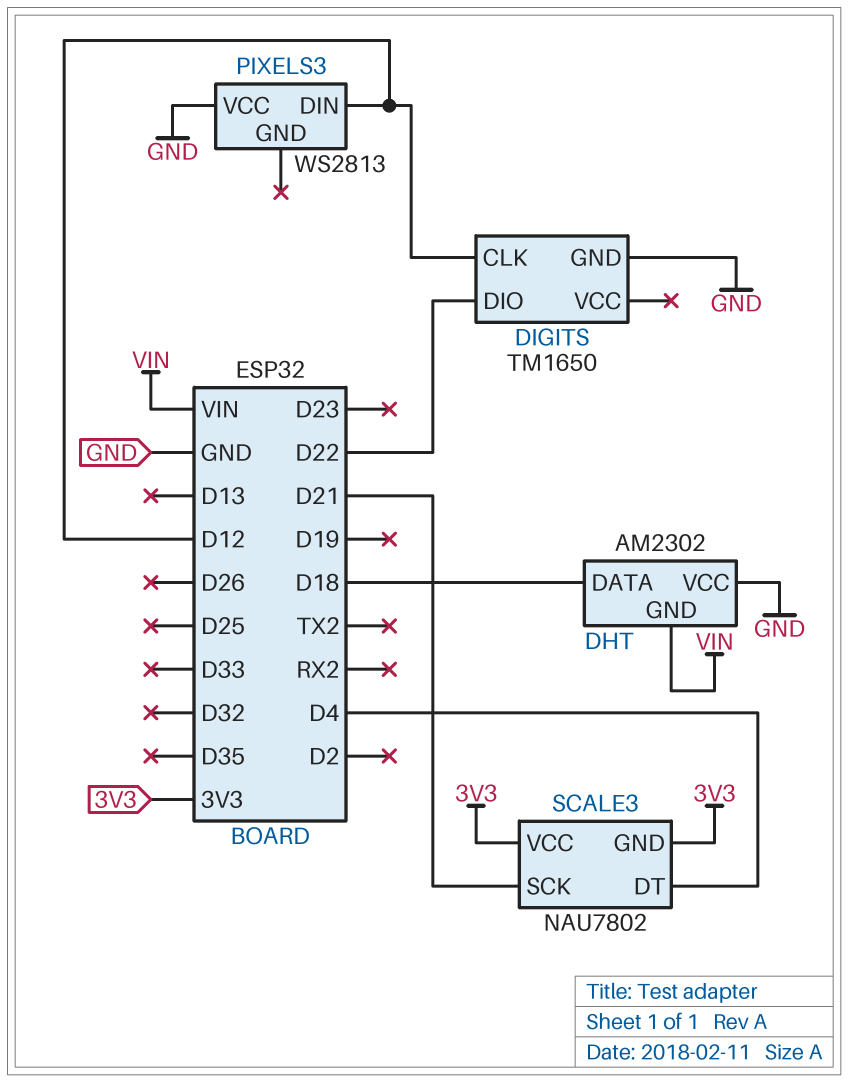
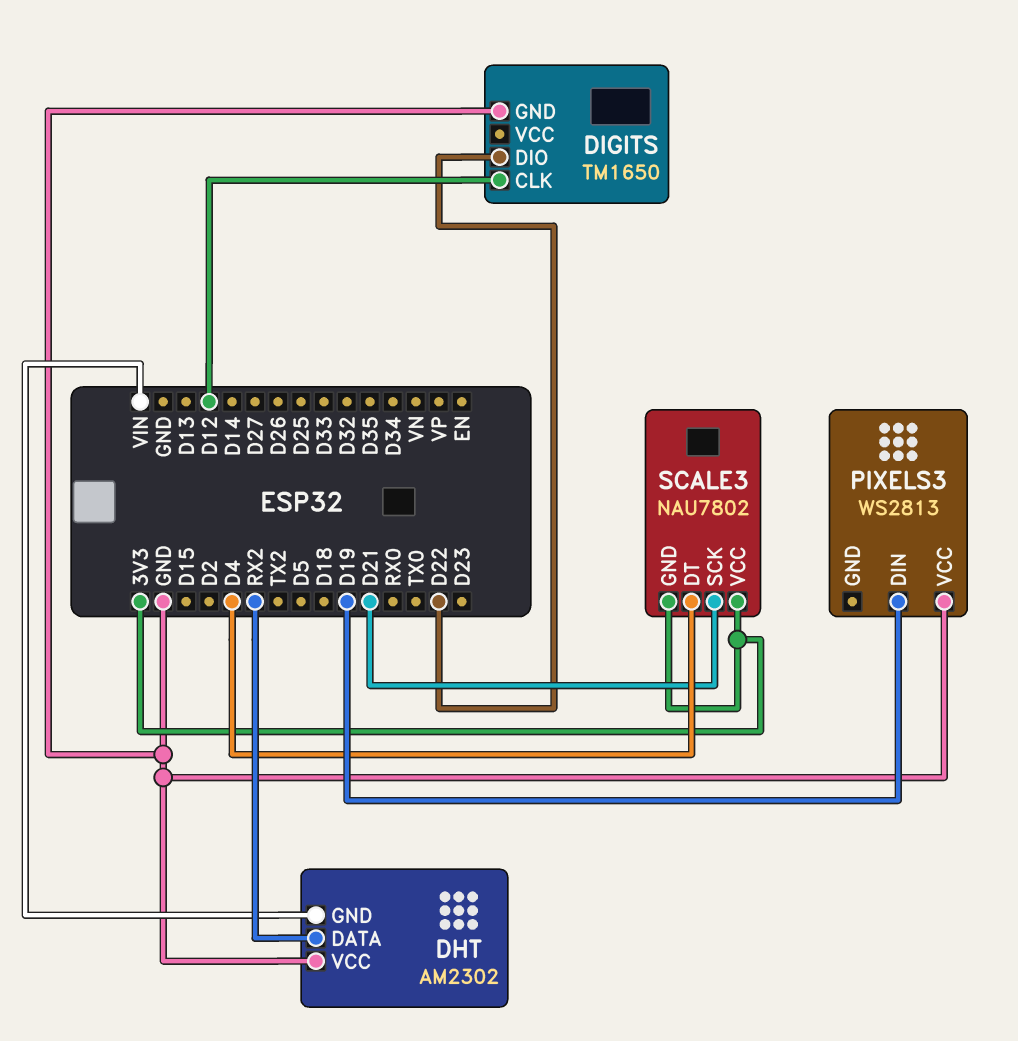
DHT pin DATA: D18 -> RX2
PIXELS3 pin DIN: D12 -> D19

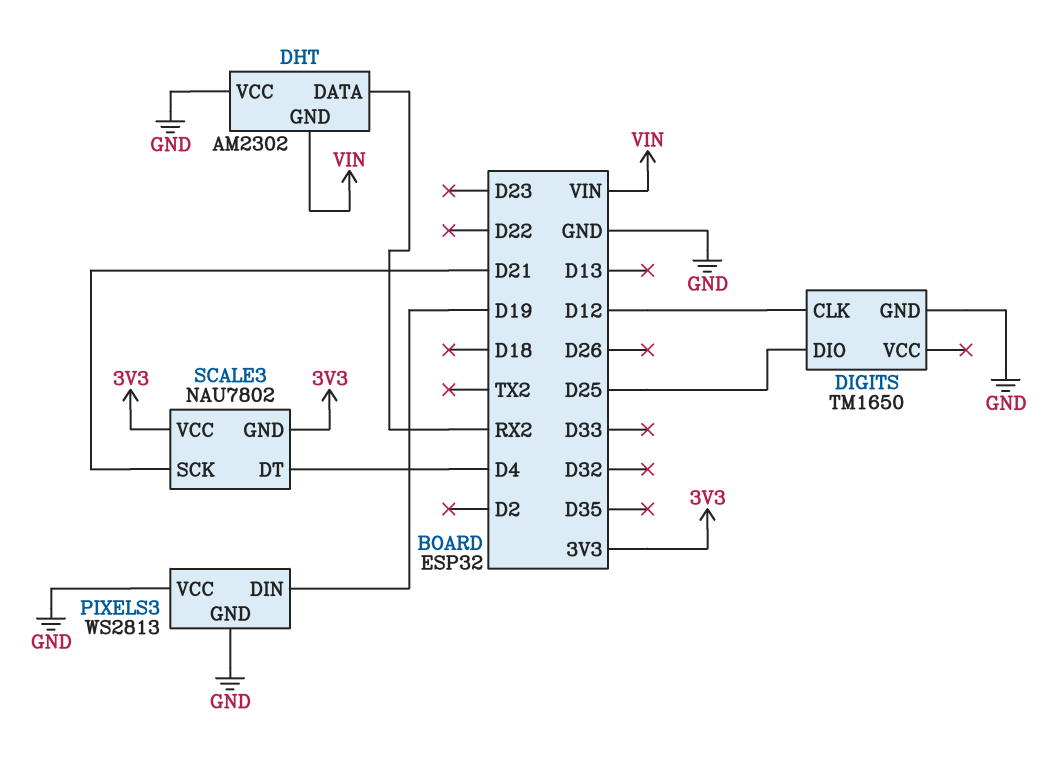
DIGITS pin DIO: D22 -> D25
PIXELS3 pin GND: none -> GND

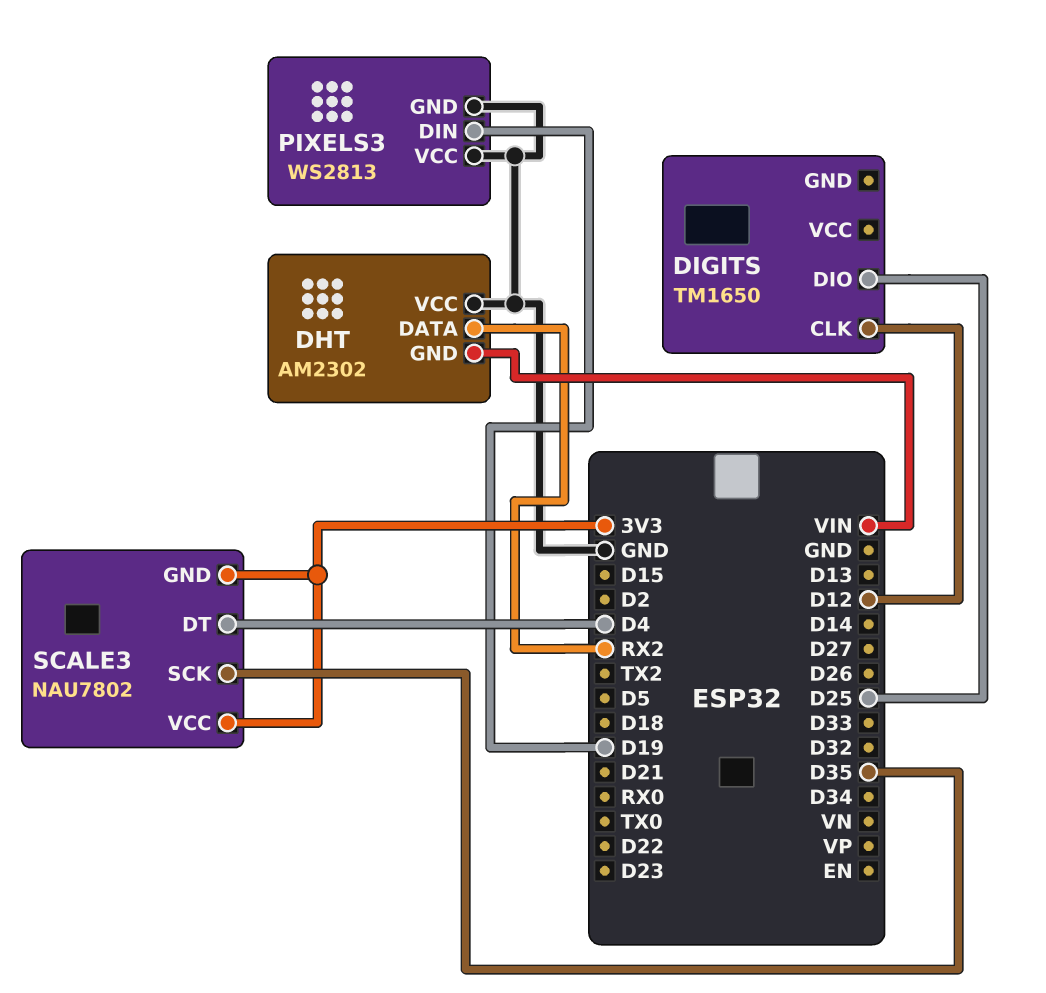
DIGITS pin GND: GND -> none
SCALE3 pin SCK: D21 -> D35

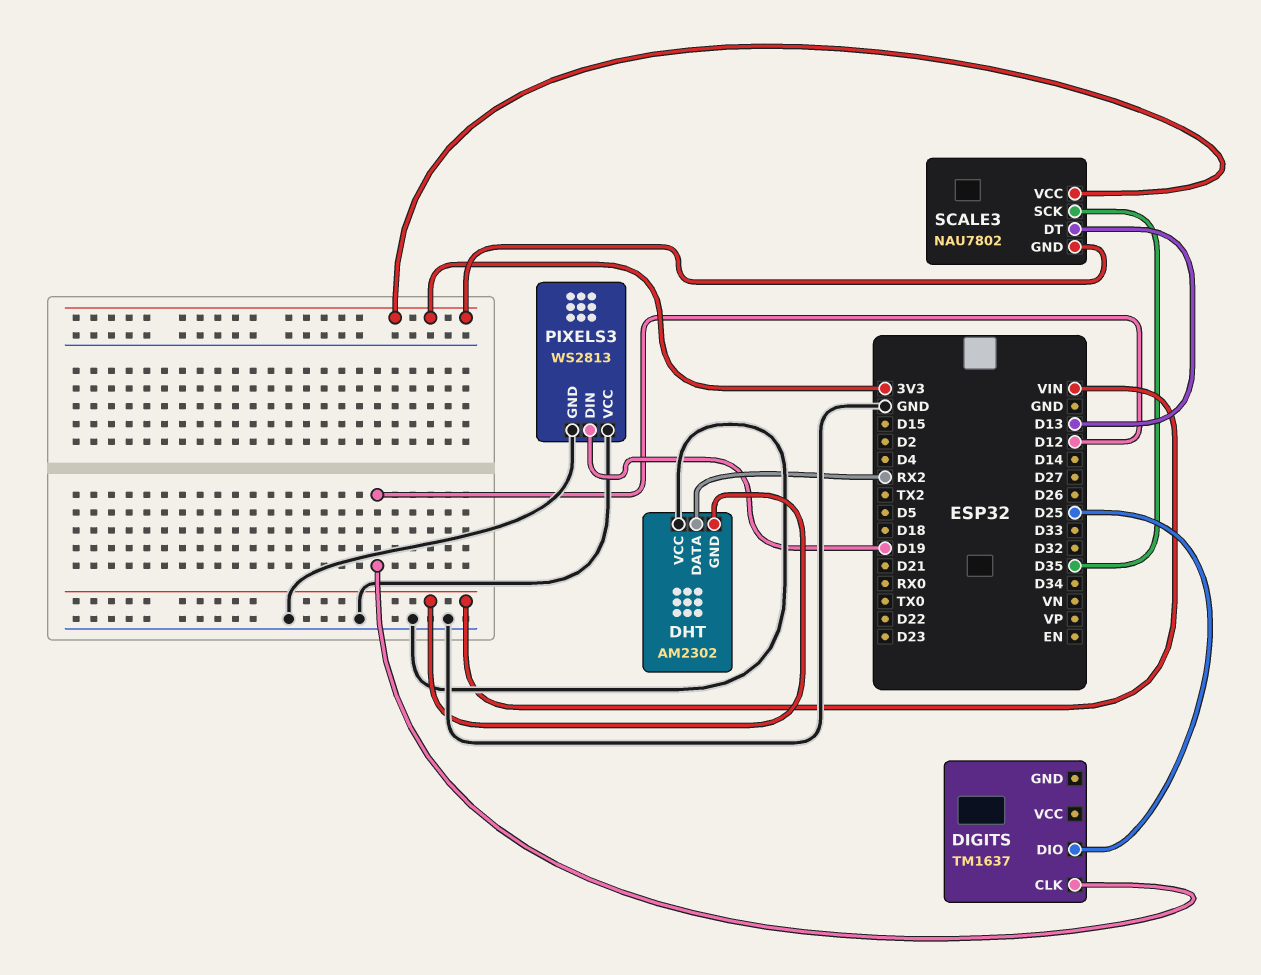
DIGITS: TM1650 -> TM1637
SCALE3 pin DT: D4 -> D13

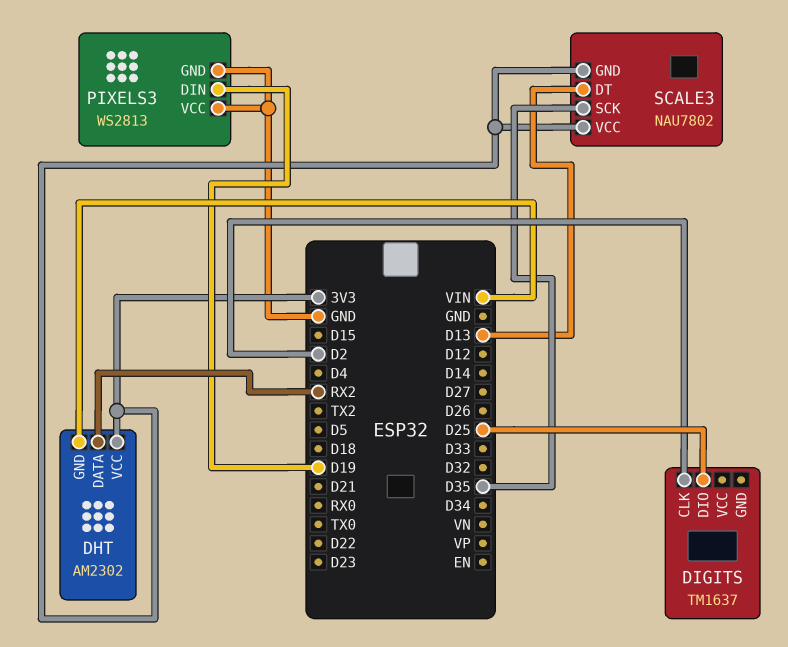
DHT pin VCC: GND -> 3V3
DIGITS pin CLK: D12 -> D2

